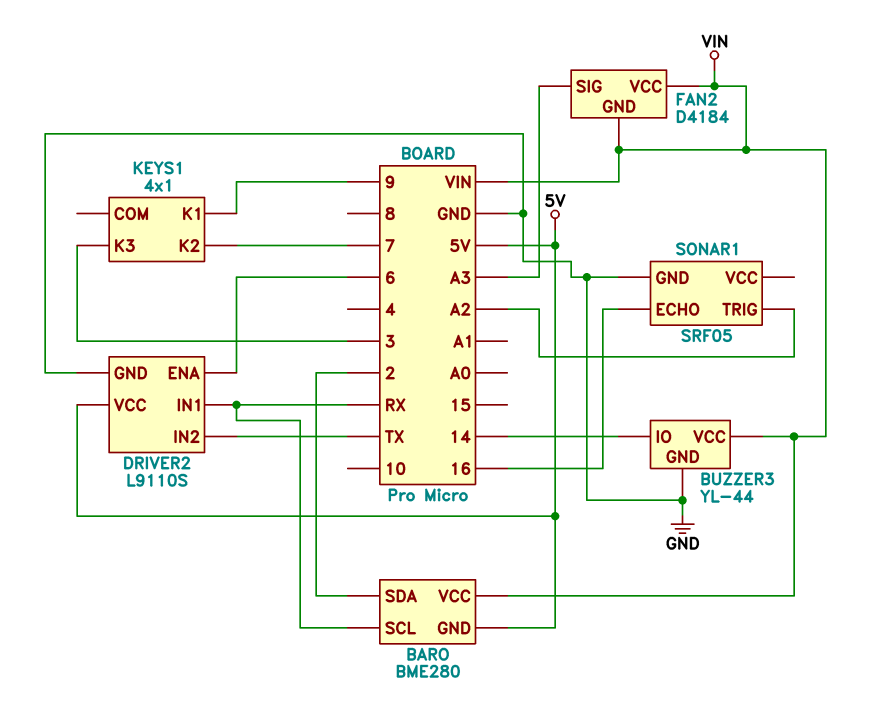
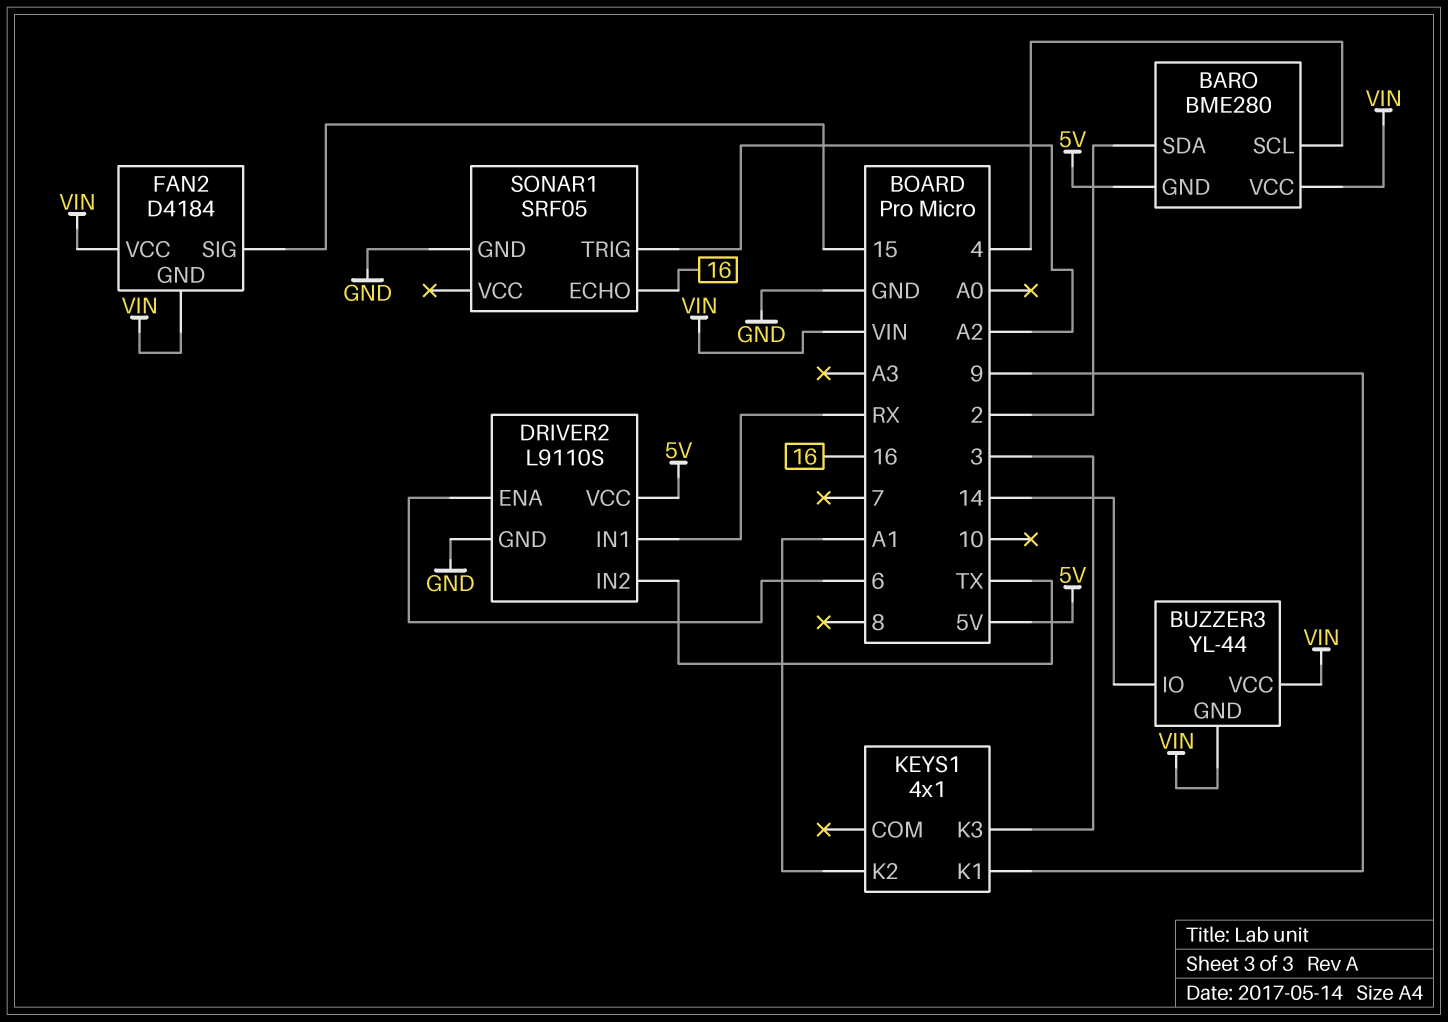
BARO pin SCL: RX -> 4
BUZZER3 pin GND: GND -> VIN
FAN2 pin SIG: A3 -> 15
KEYS1 pin K2: 7 -> A1

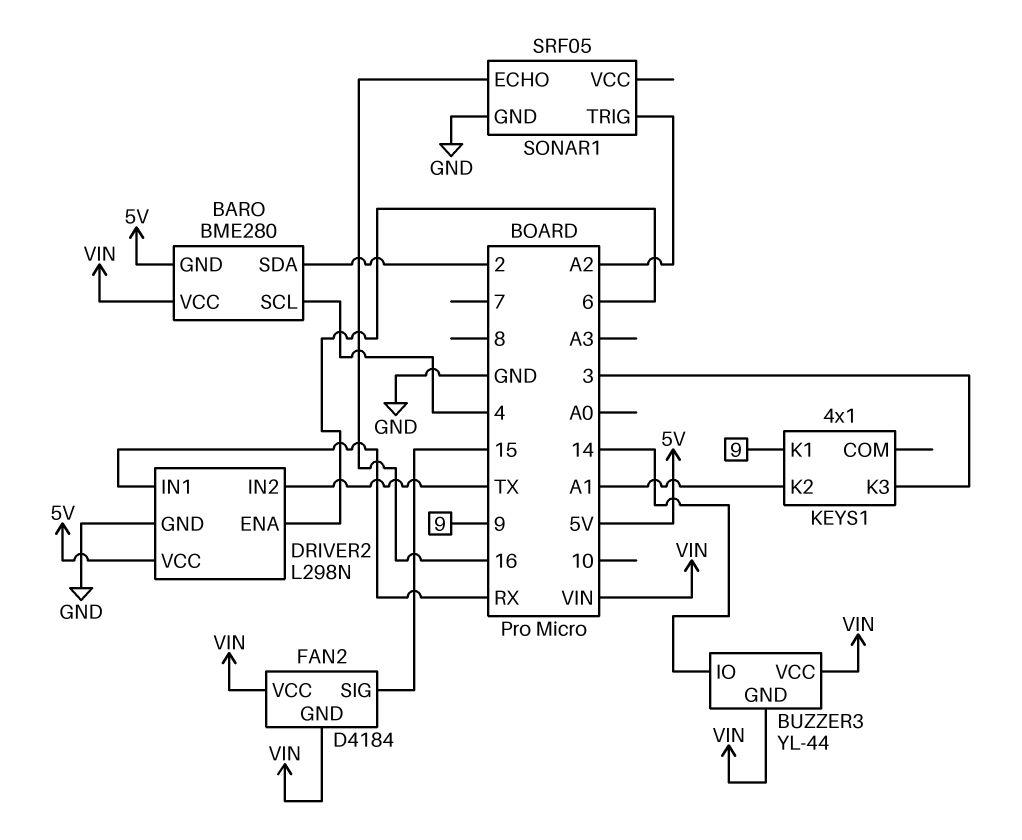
DRIVER2: L9110S -> L298N

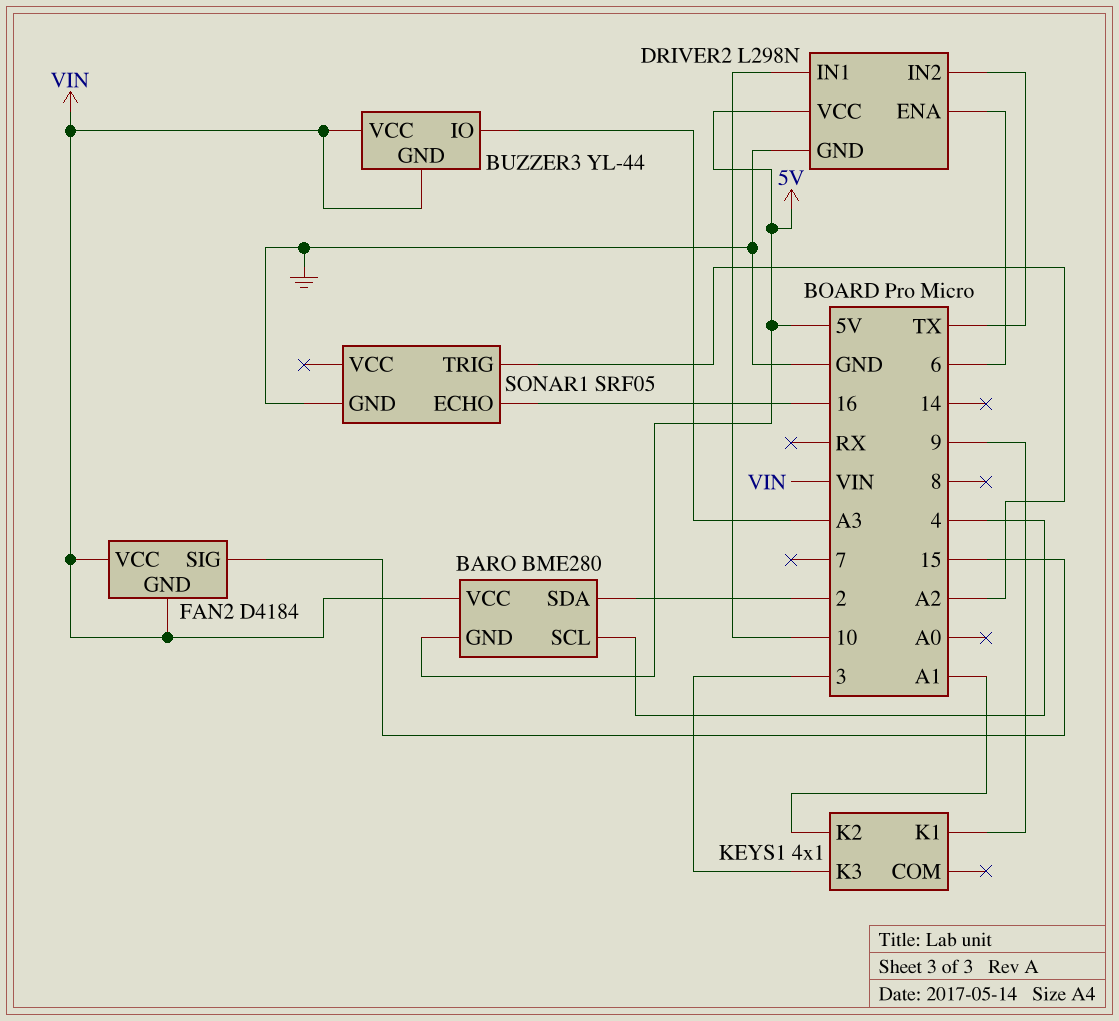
BUZZER3 pin IO: 14 -> A3
DRIVER2 pin IN1: RX -> 10

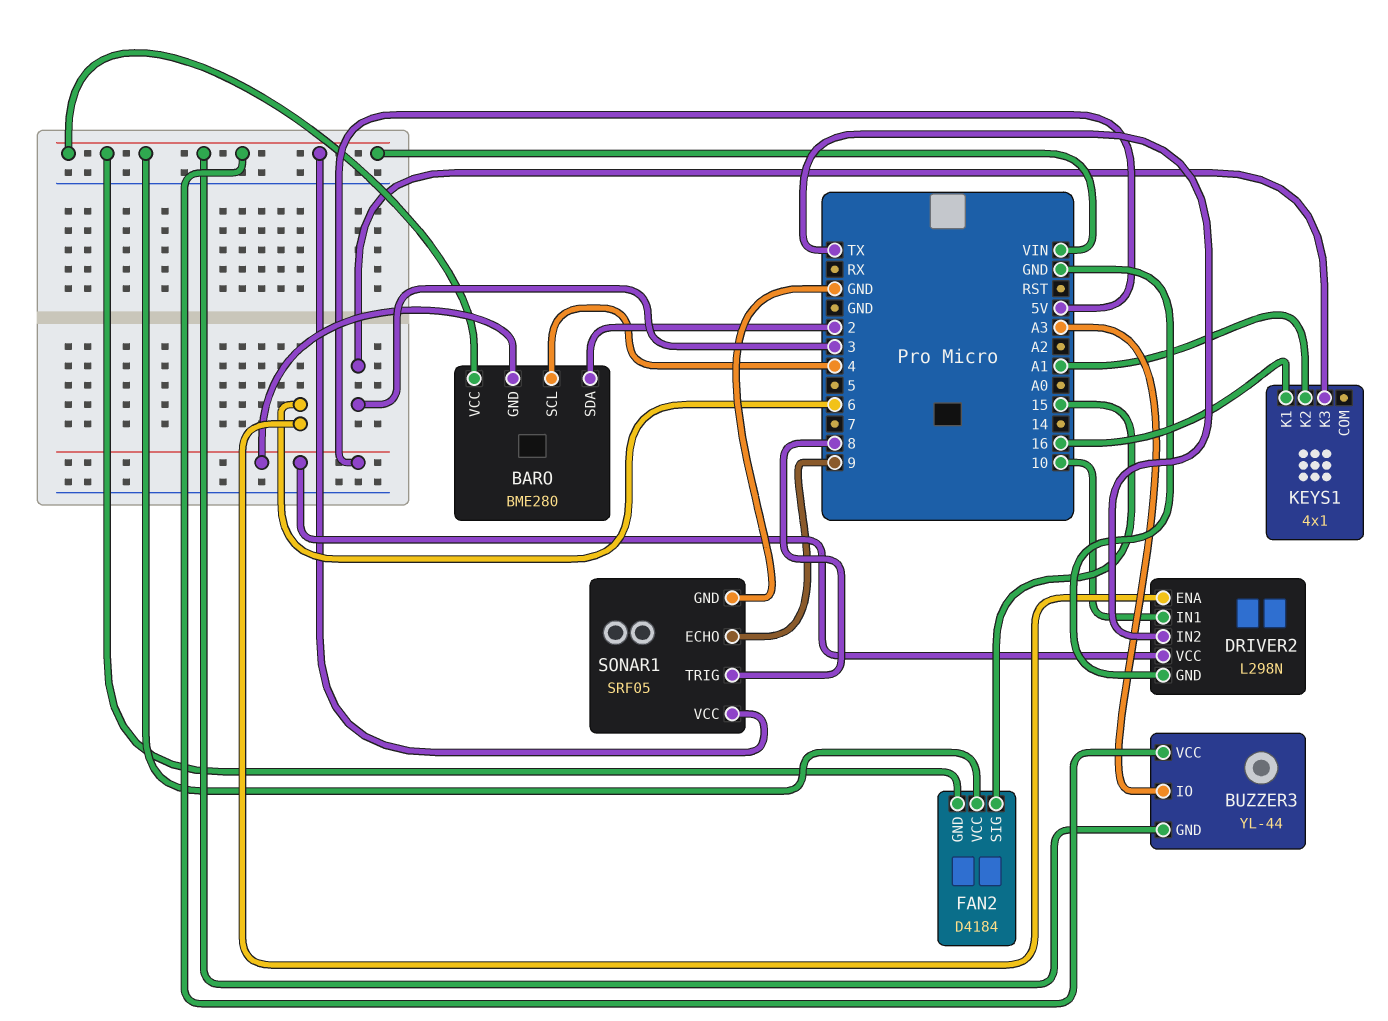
KEYS1 pin K1: 9 -> 16
SONAR1 pin ECHO: 16 -> 9
SONAR1 pin TRIG: A2 -> 8
SONAR1 pin VCC: none -> VIN

